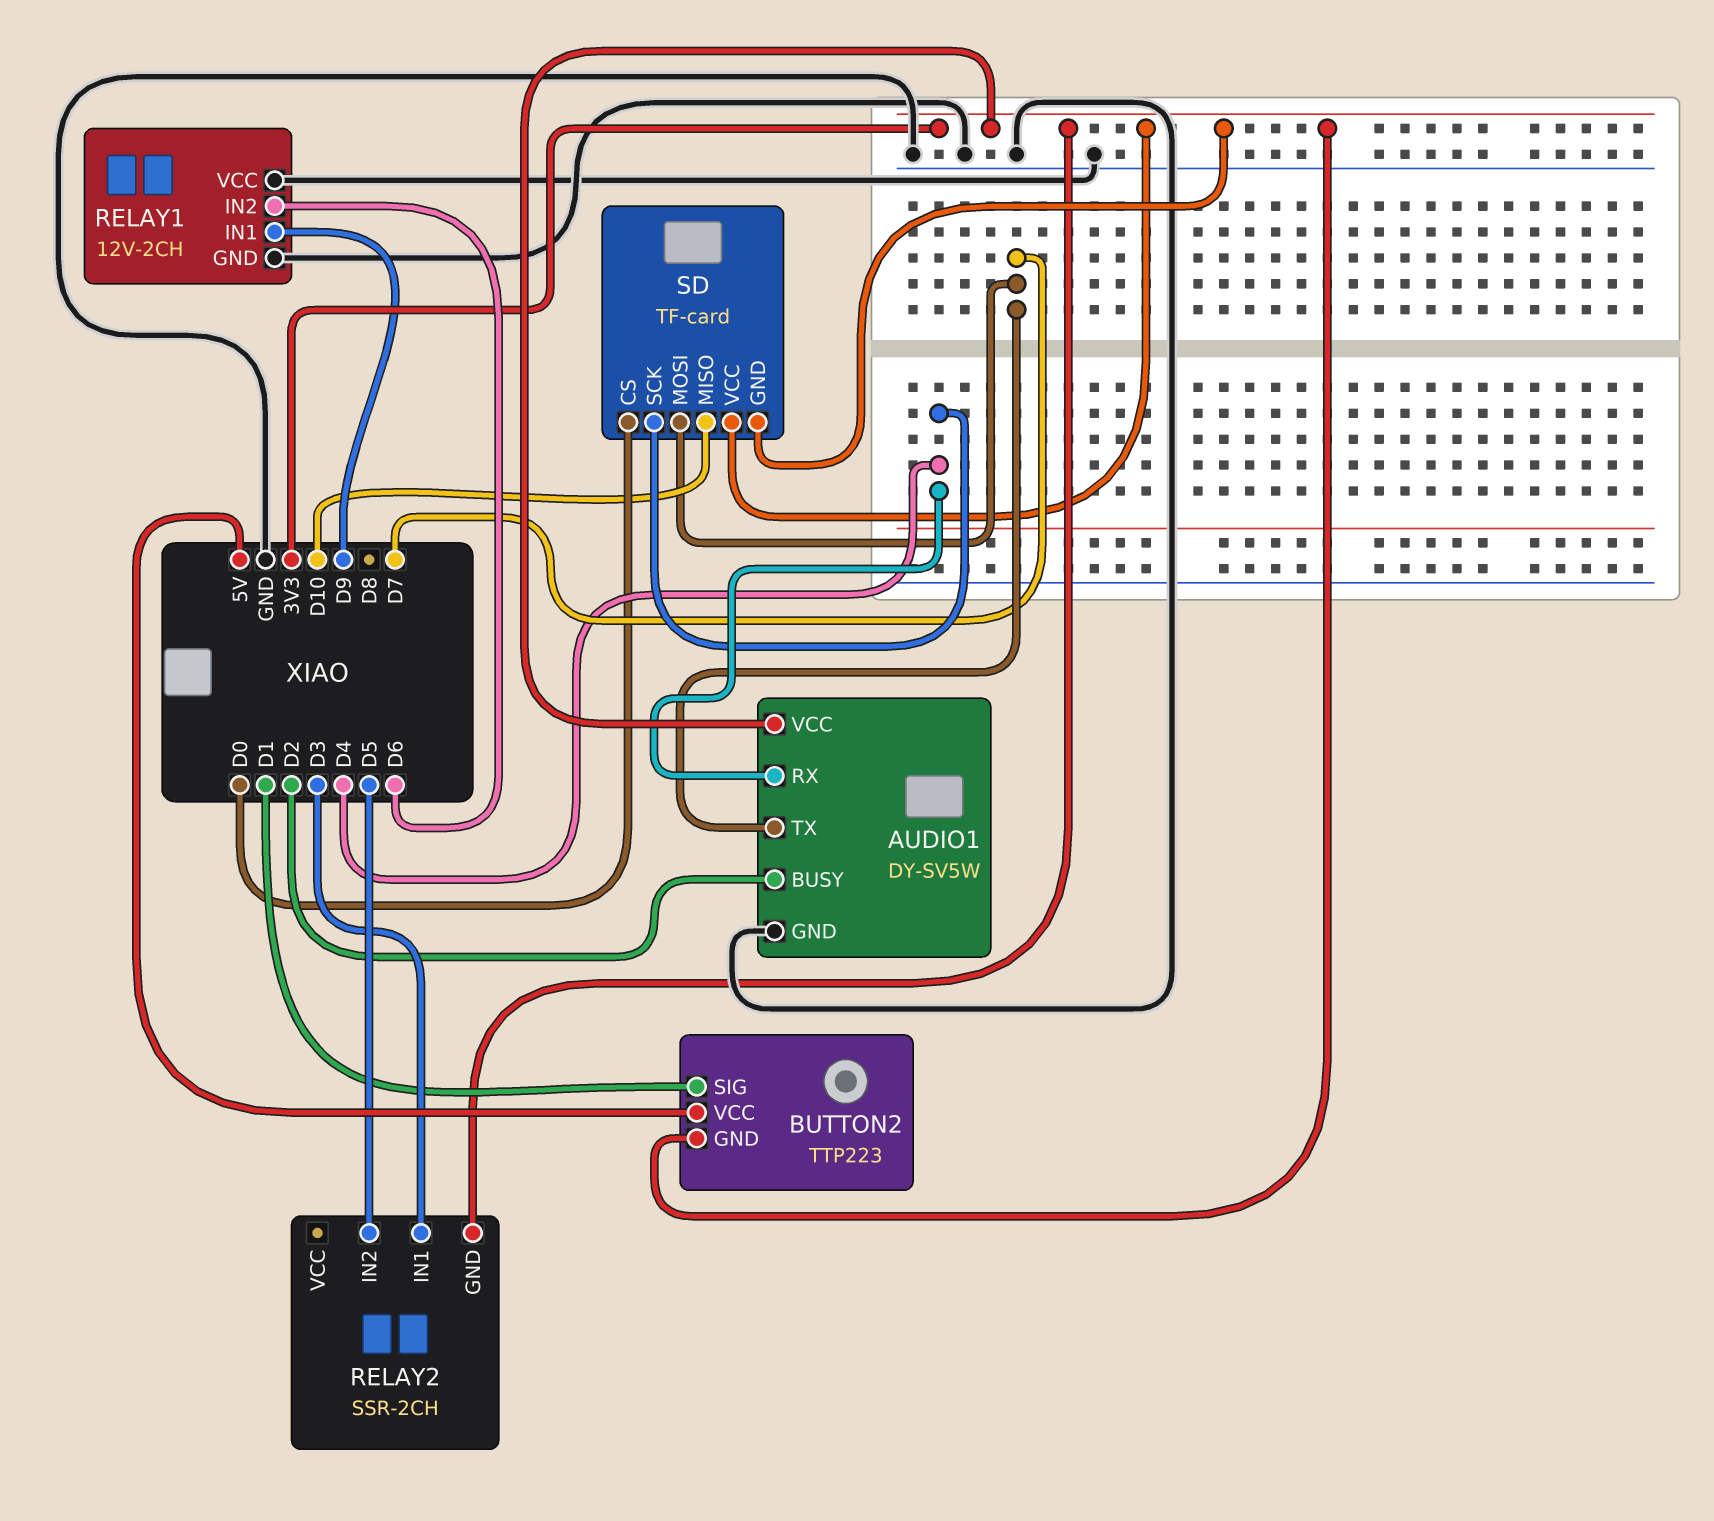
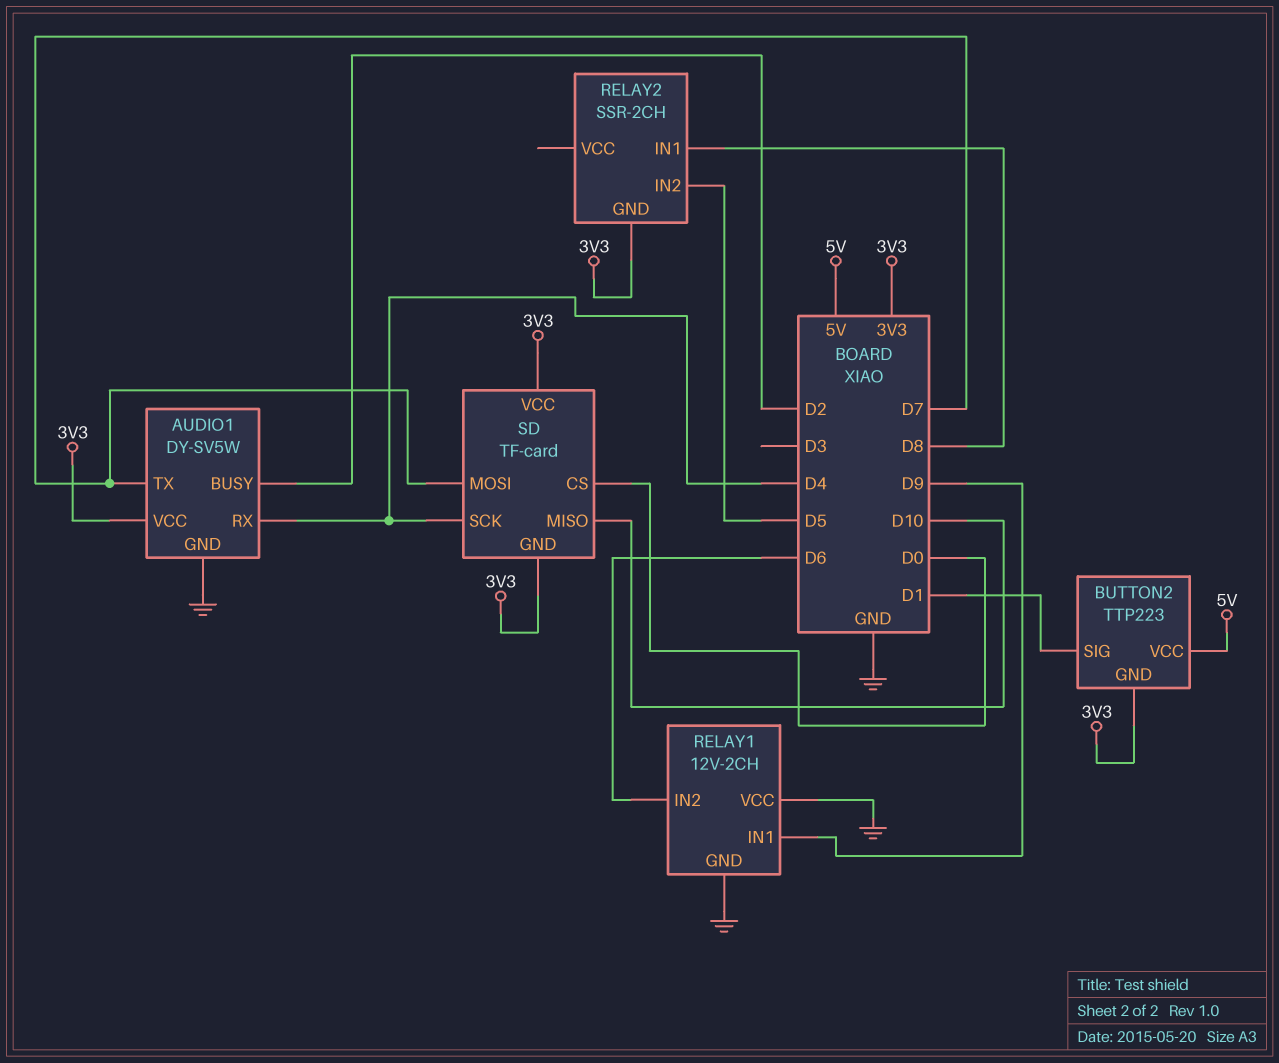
RELAY2 pin IN1: D3 -> D8

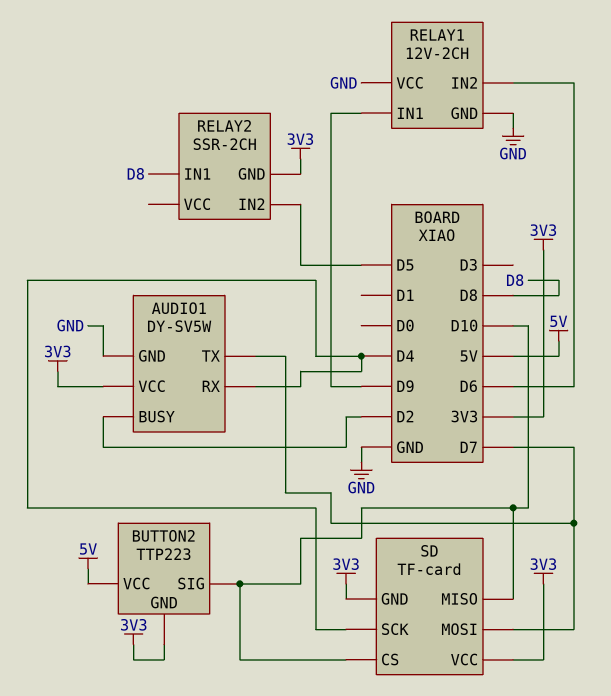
BUTTON2 pin SIG: D1 -> D10
SD pin CS: D0 -> D10

